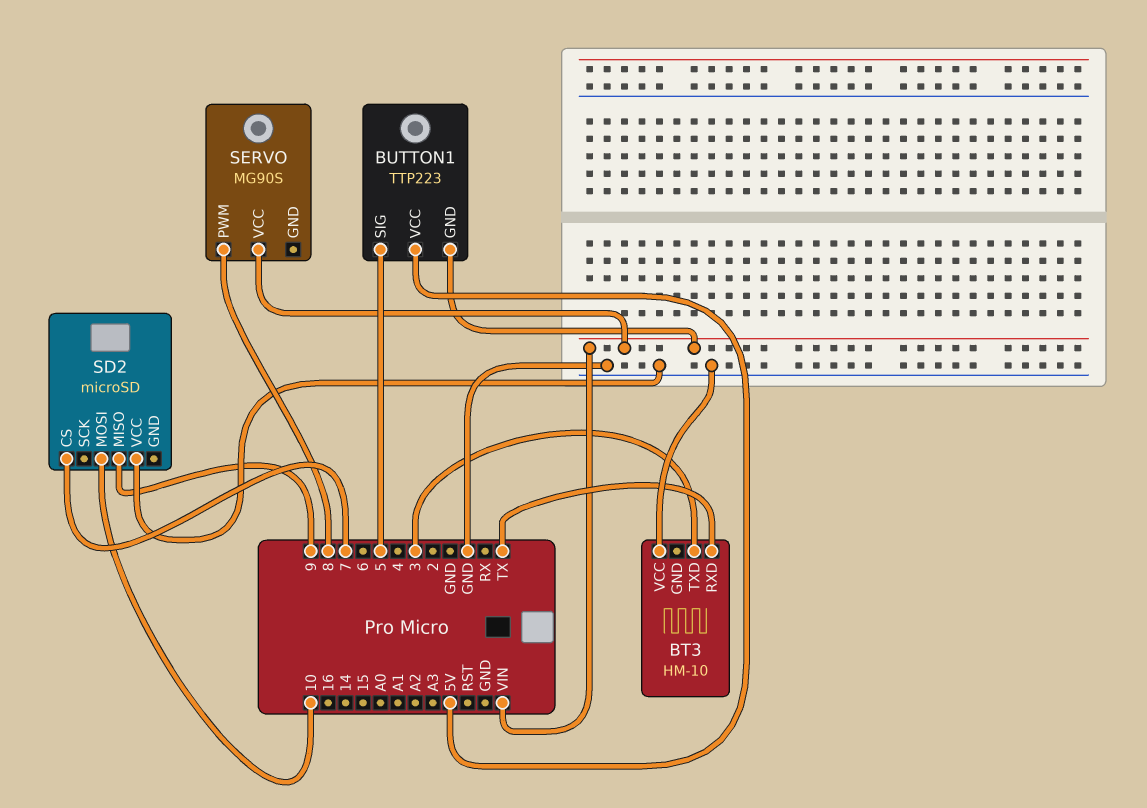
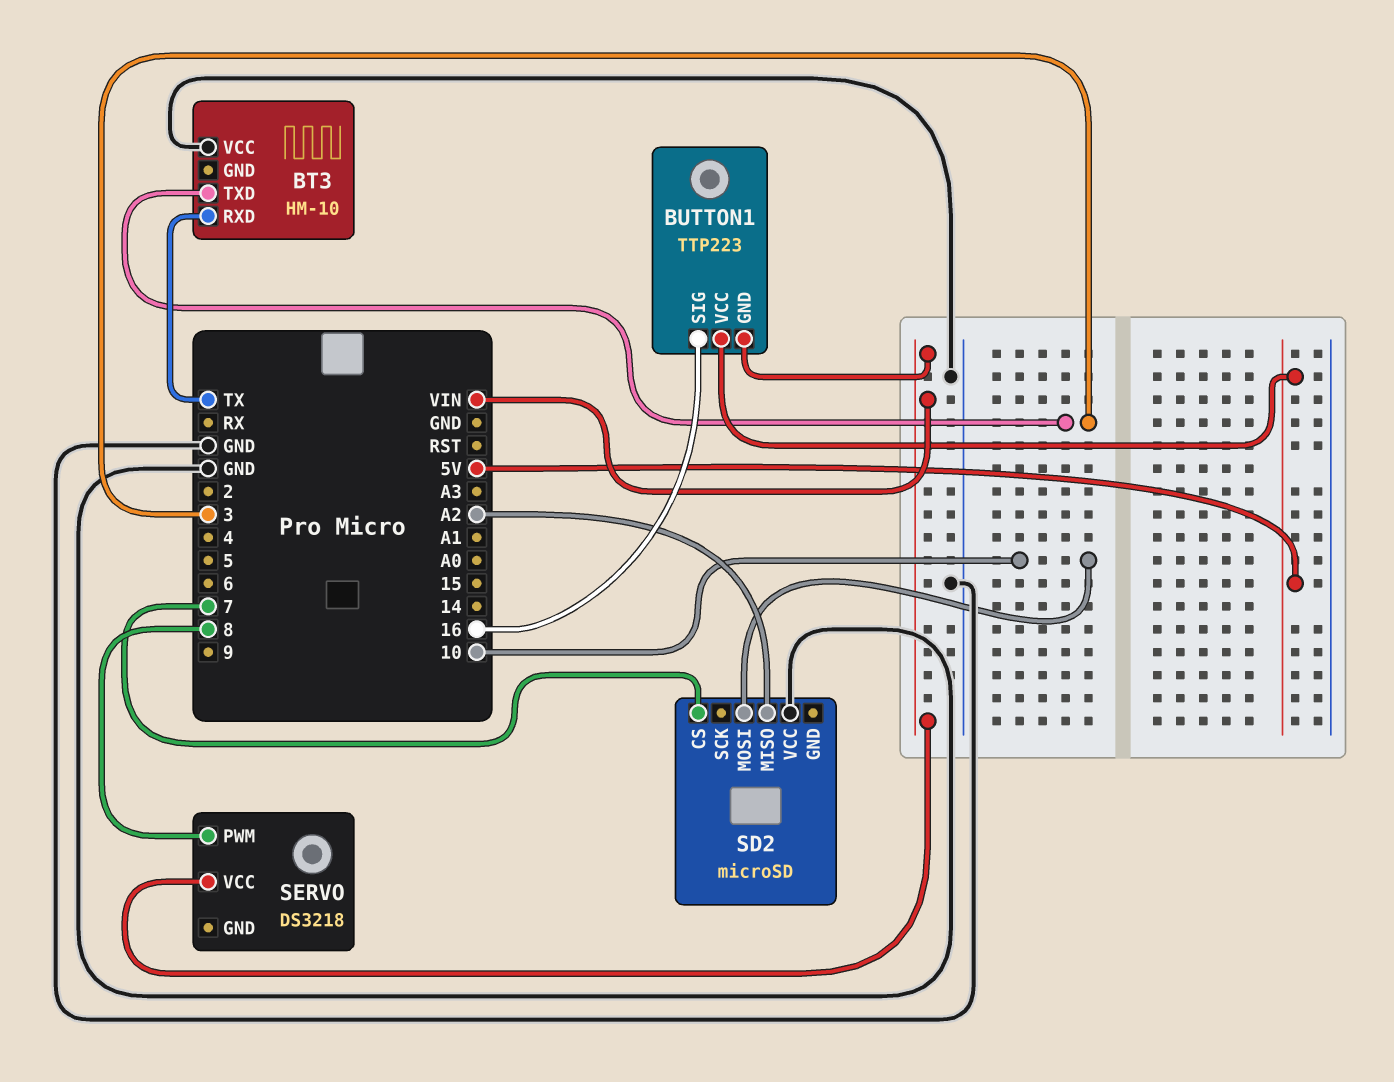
BUTTON1 pin SIG: 5 -> 16
SD2 pin MISO: 9 -> A2
SERVO: MG90S -> DS3218

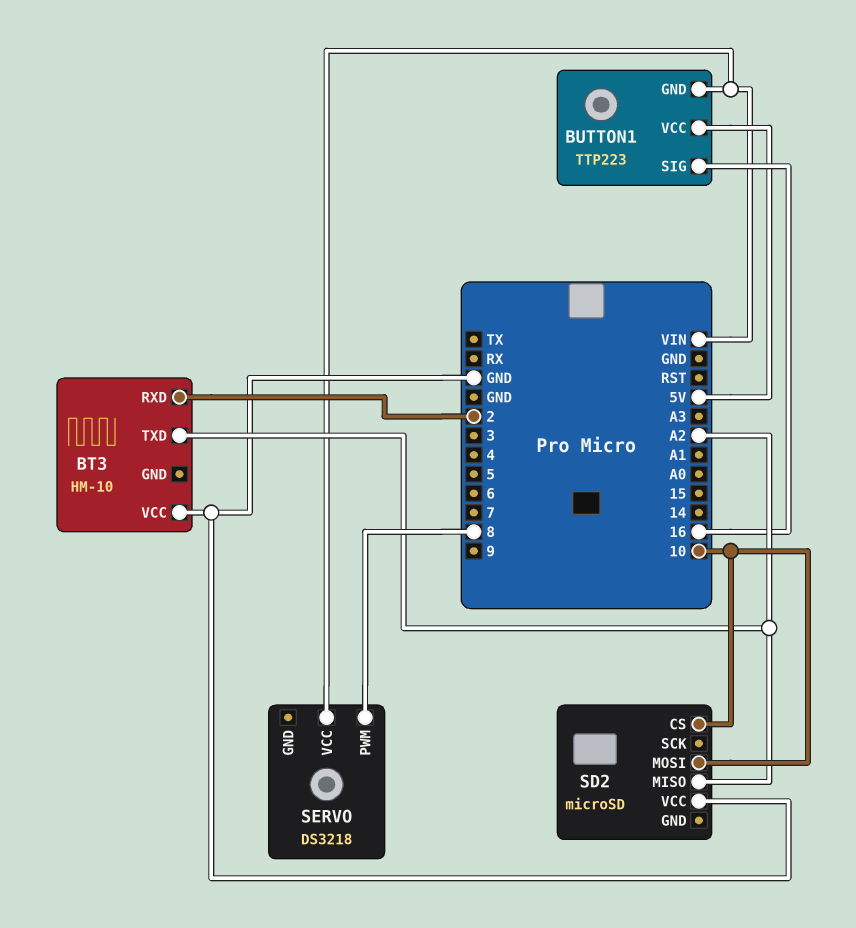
BT3 pin RXD: TX -> 2
BT3 pin TXD: 3 -> A2
SD2 pin CS: 7 -> 10

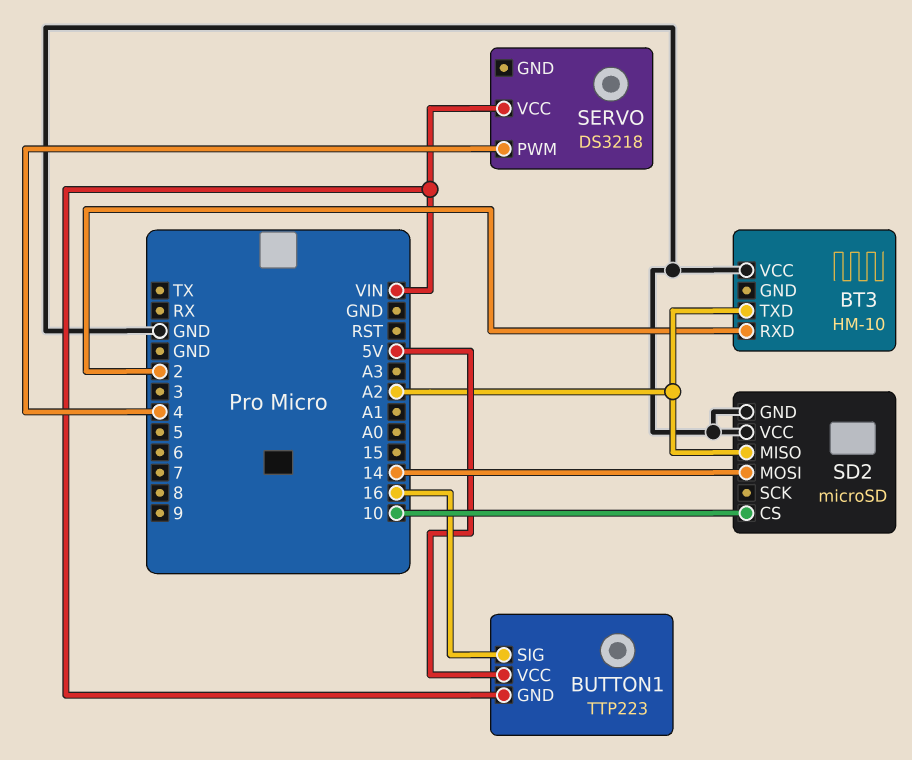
SD2 pin GND: none -> GND
SD2 pin MOSI: 10 -> 14
SERVO pin PWM: 8 -> 4

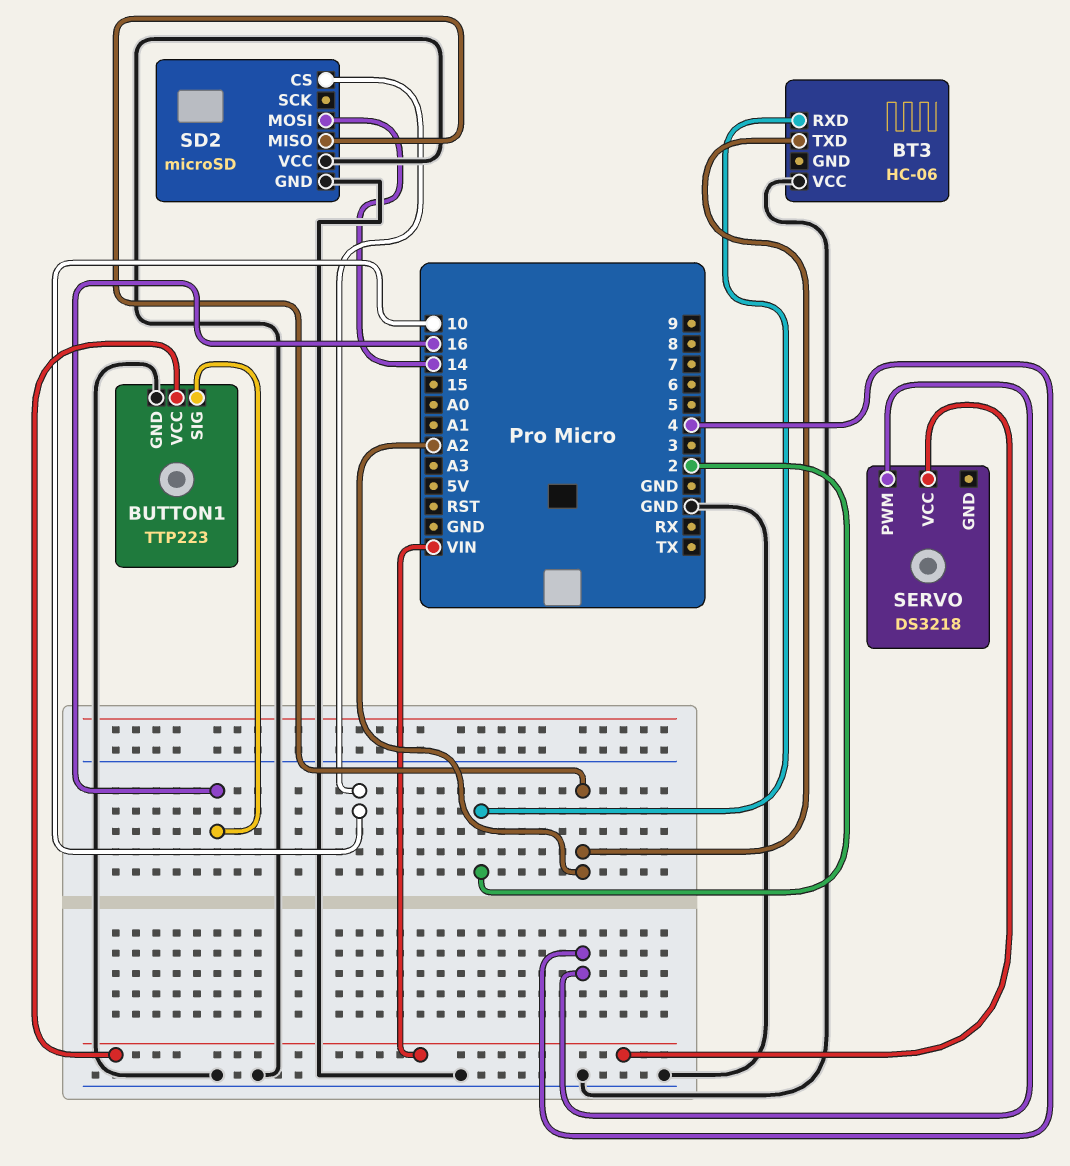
BT3: HM-10 -> HC-06
BUTTON1 pin GND: VIN -> GND
BUTTON1 pin VCC: 5V -> VIN

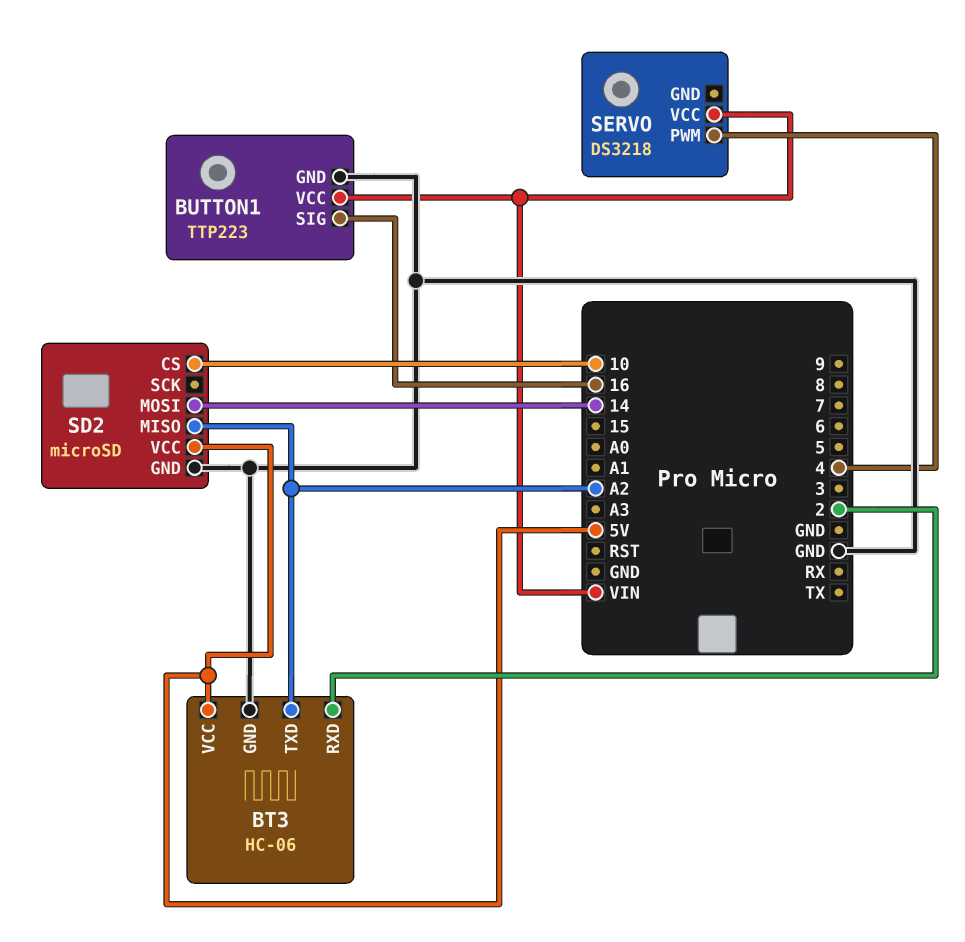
BT3 pin GND: none -> GND
BT3 pin VCC: GND -> 5V
SD2 pin VCC: GND -> 5V

